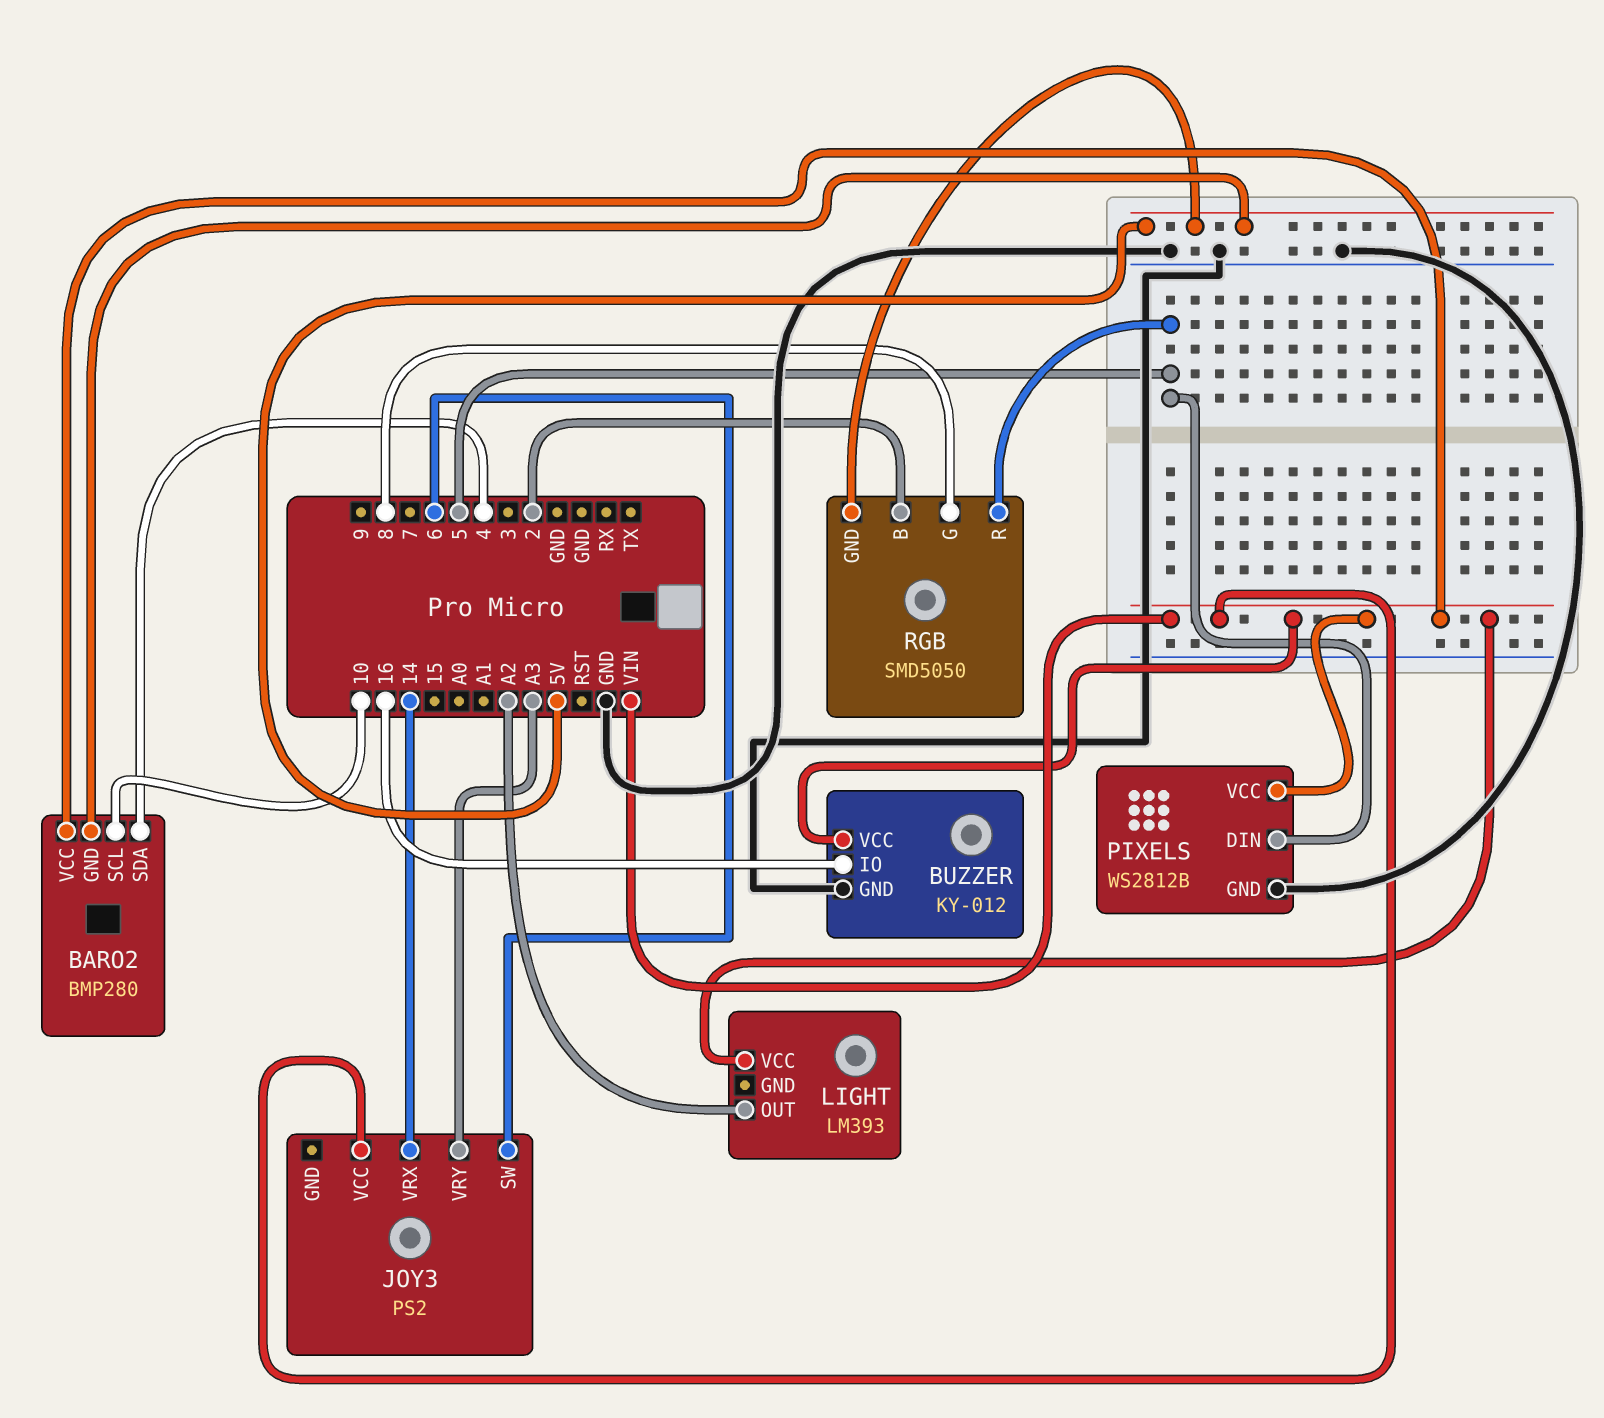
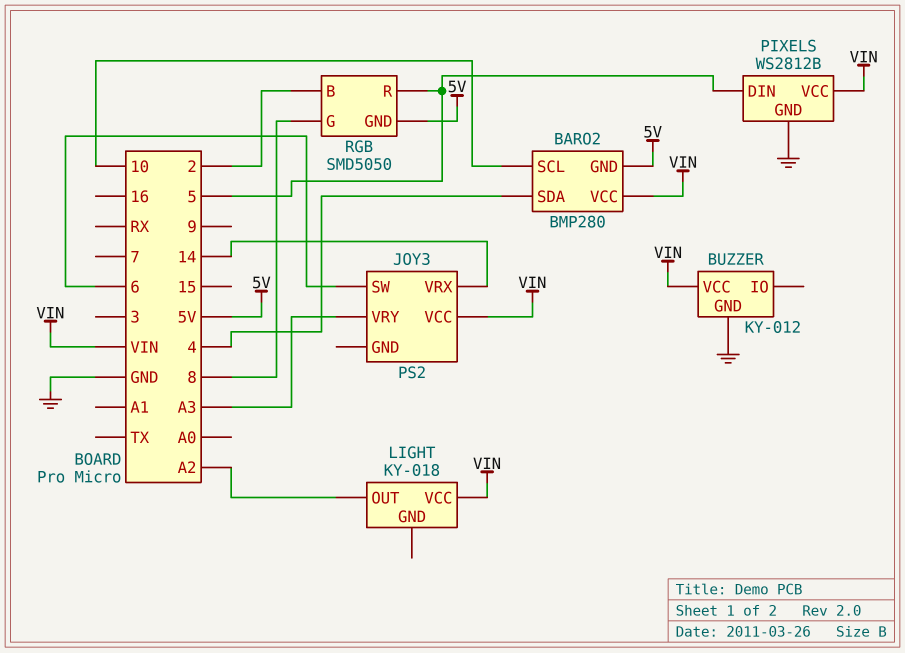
BUZZER pin IO: 16 -> none
LIGHT: LM393 -> KY-018

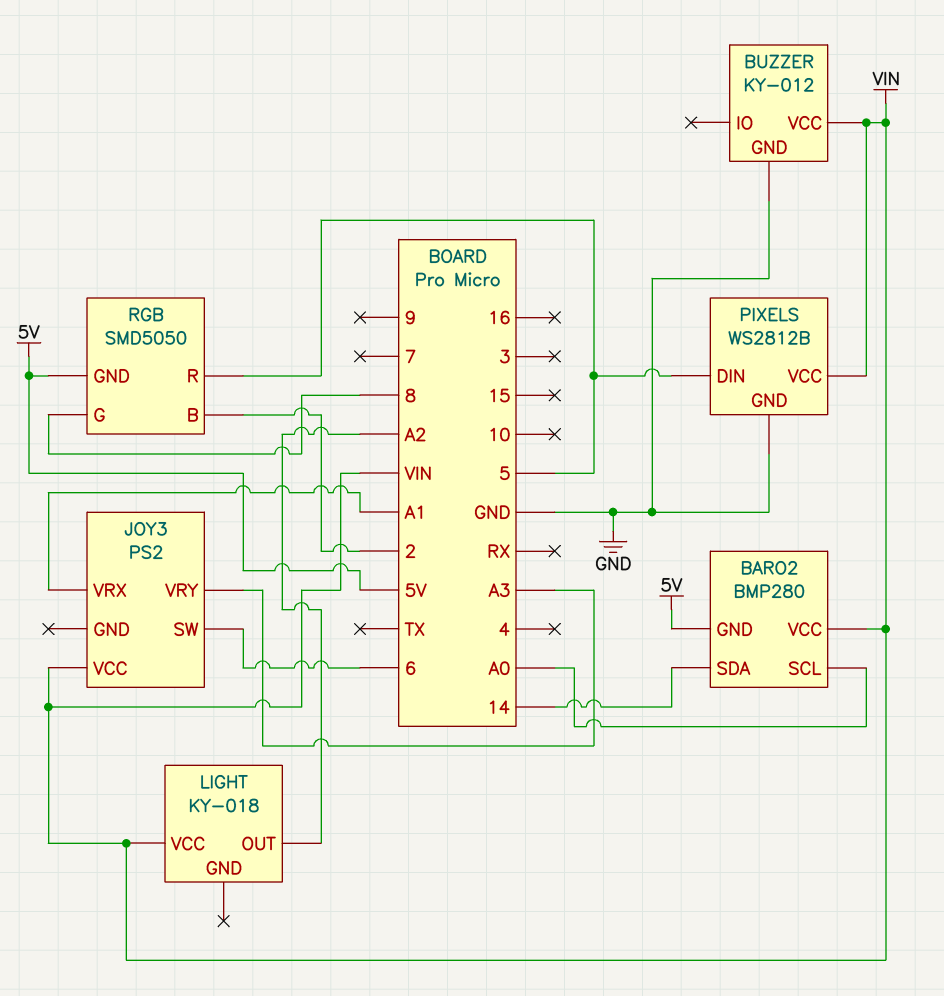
BARO2 pin SCL: 10 -> A0
BARO2 pin SDA: 4 -> 14
JOY3 pin VRX: 14 -> A1

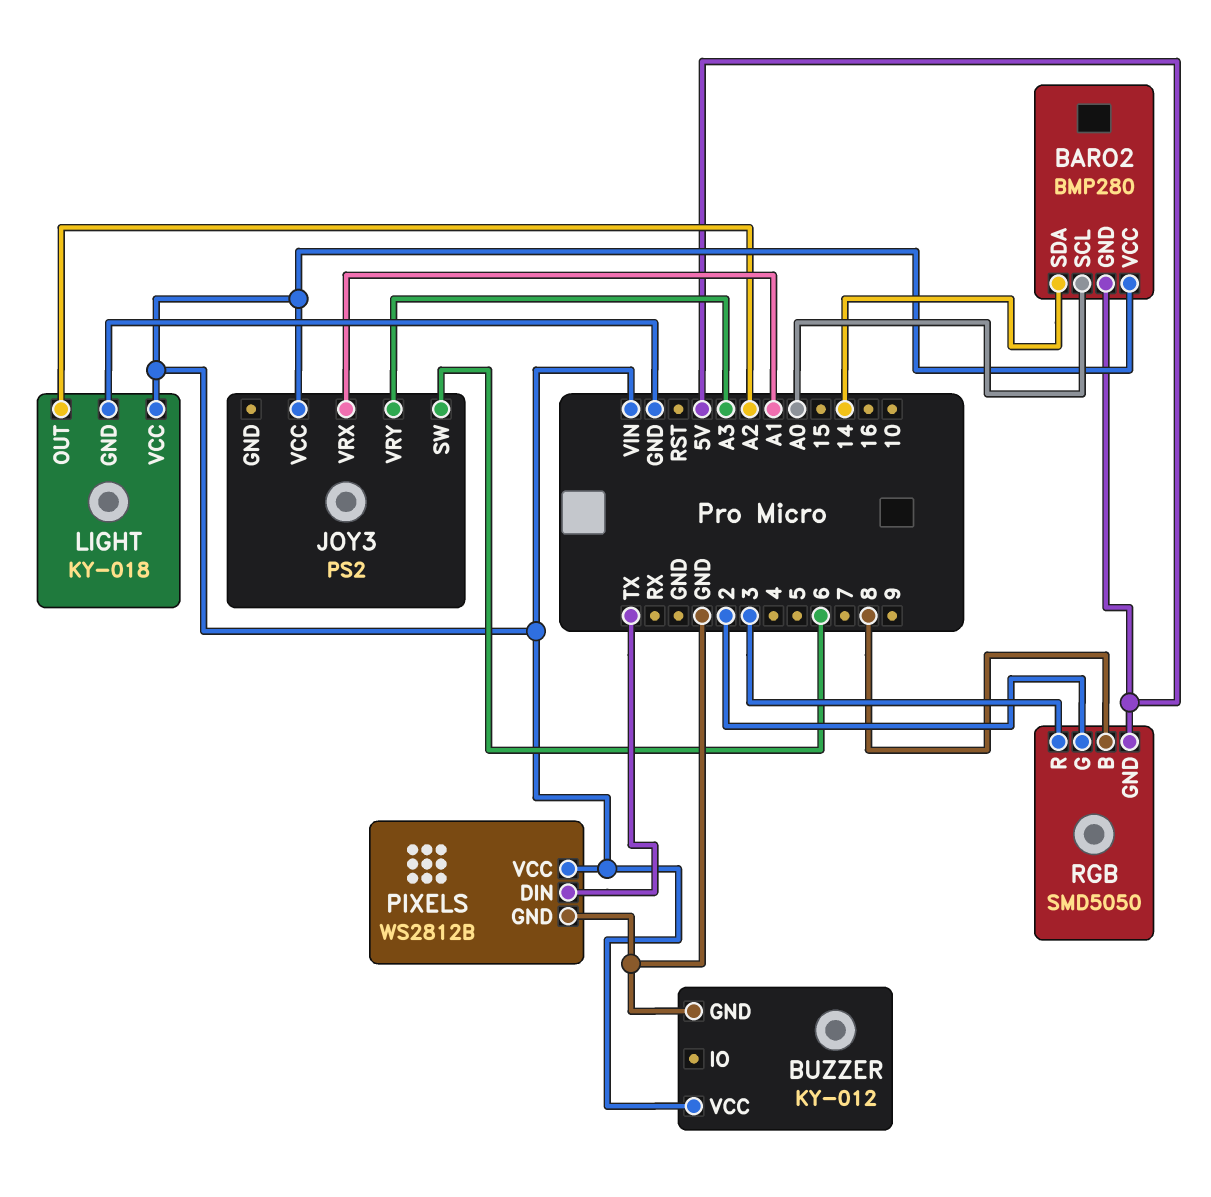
LIGHT pin GND: none -> GND
PIXELS pin DIN: 5 -> TX
RGB pin B: 2 -> 8
RGB pin G: 8 -> 2
RGB pin R: 5 -> 3

